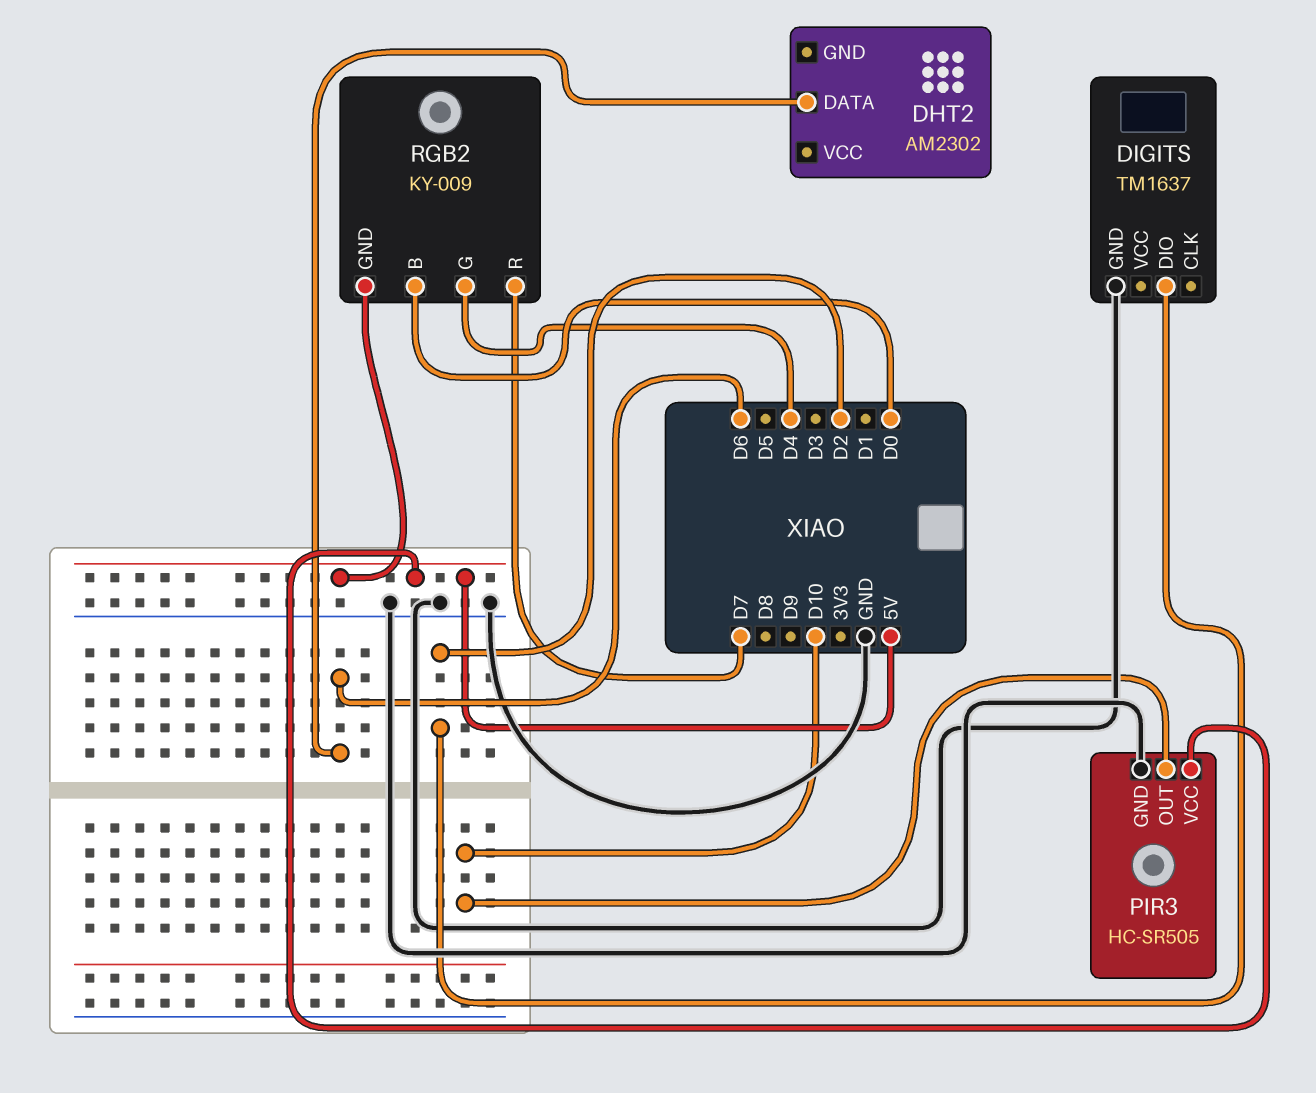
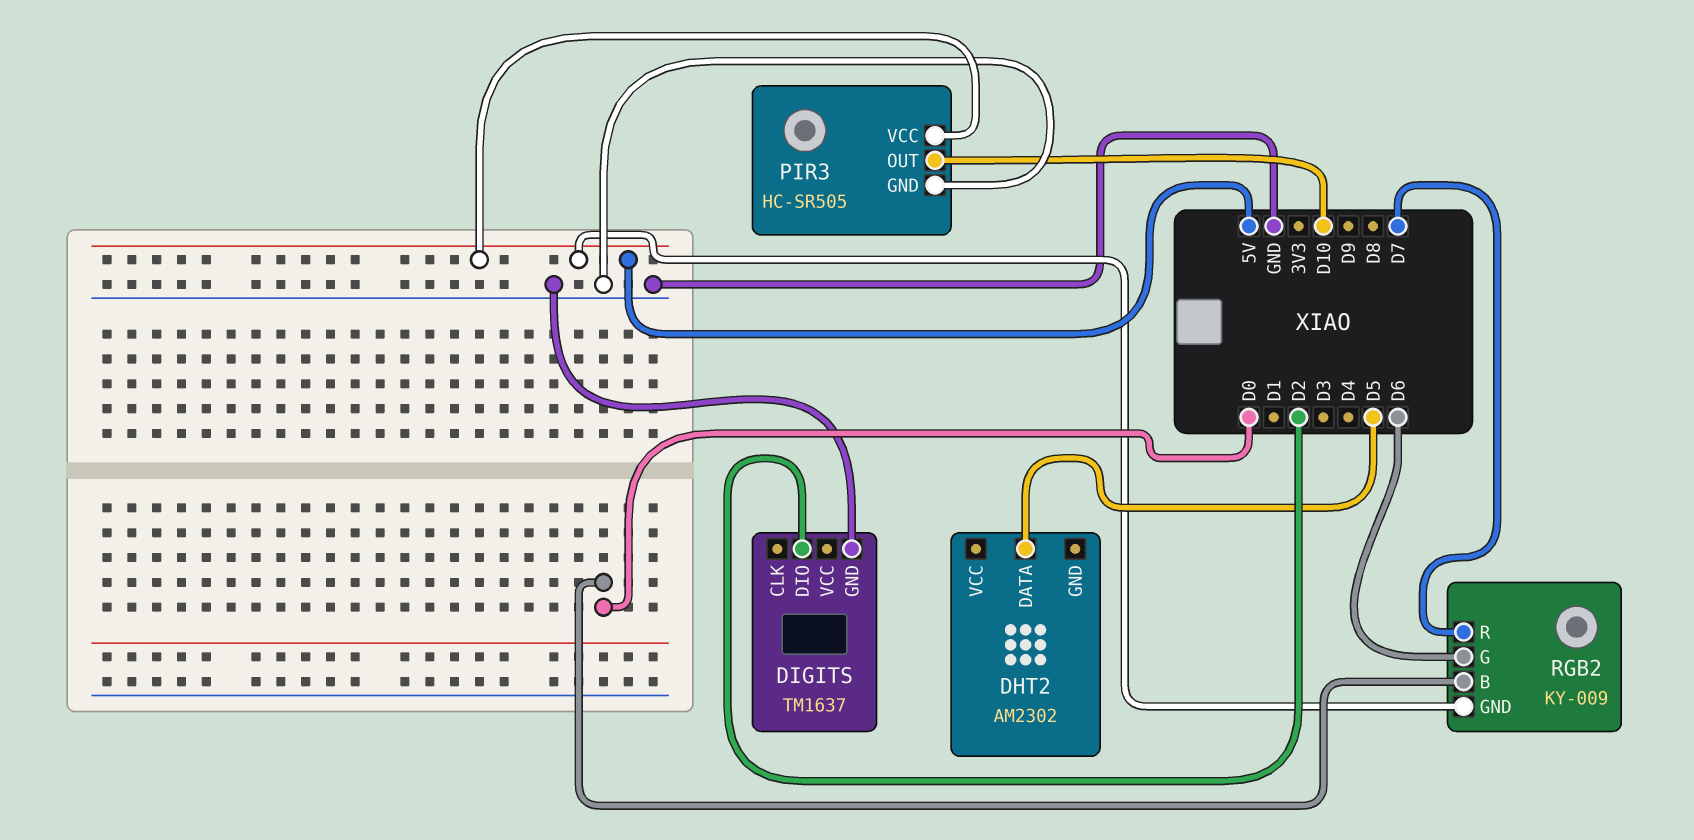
DHT2 pin DATA: D6 -> D5
RGB2 pin G: D4 -> D6

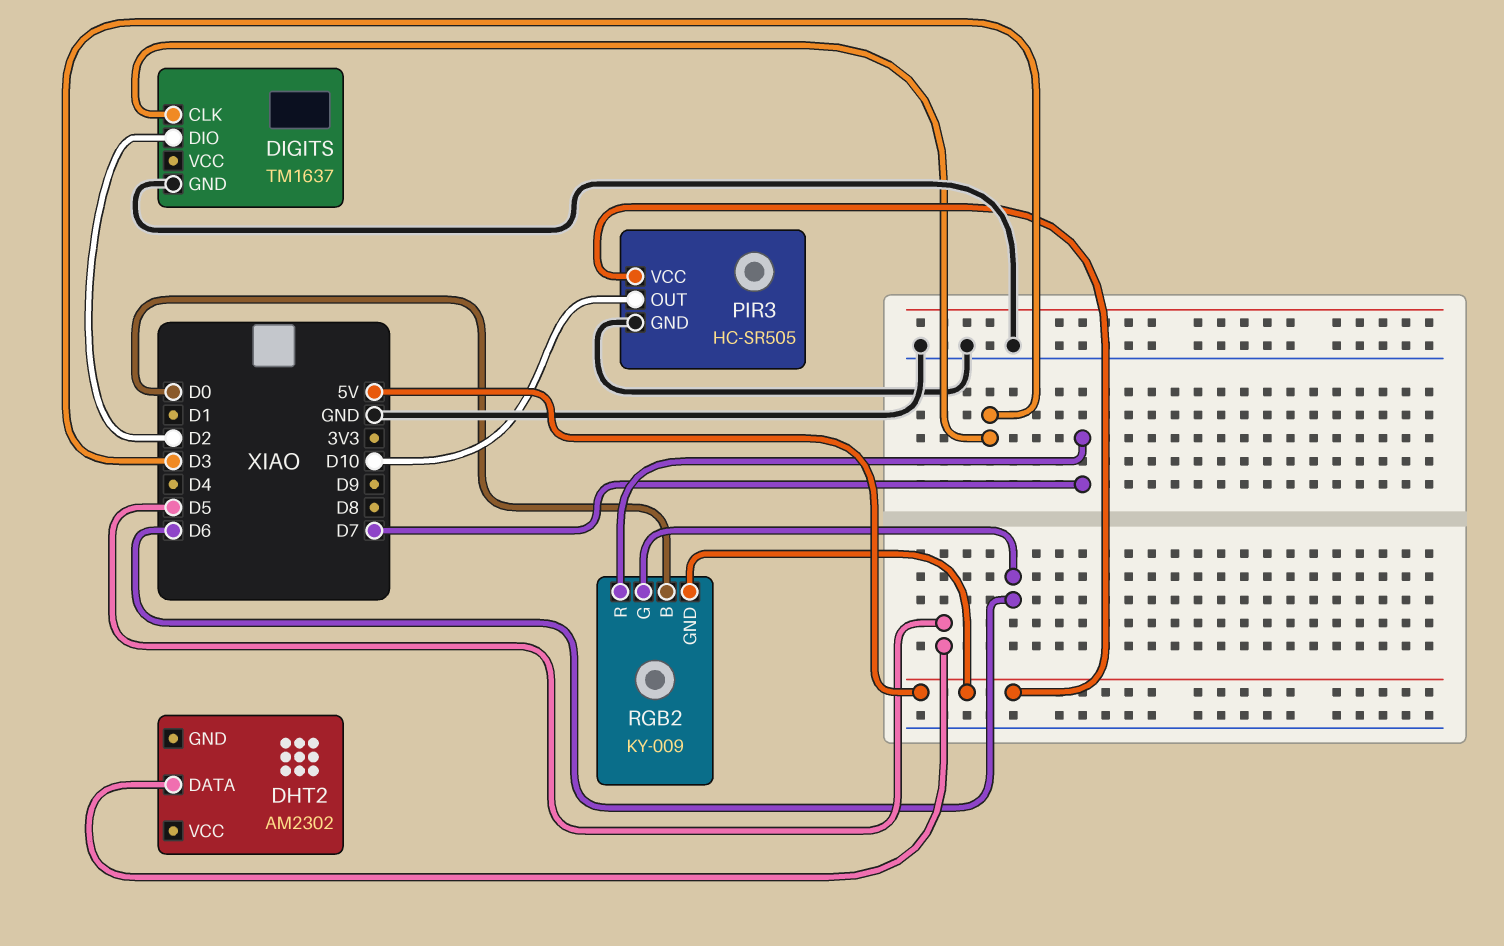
DIGITS pin CLK: none -> D3

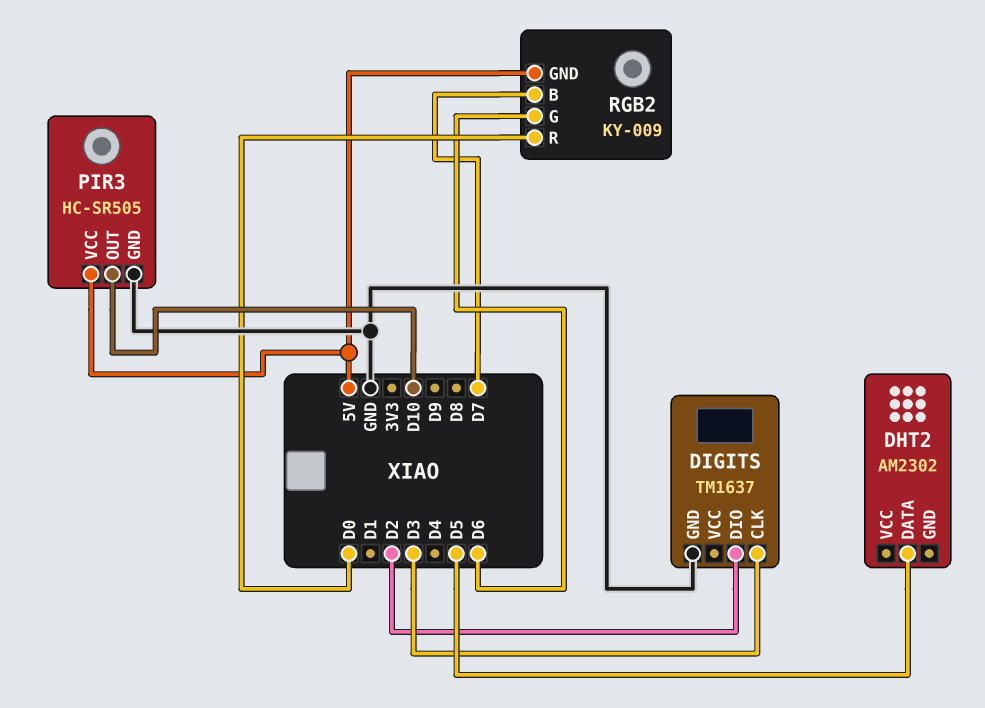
RGB2 pin B: D0 -> D7
RGB2 pin R: D7 -> D0

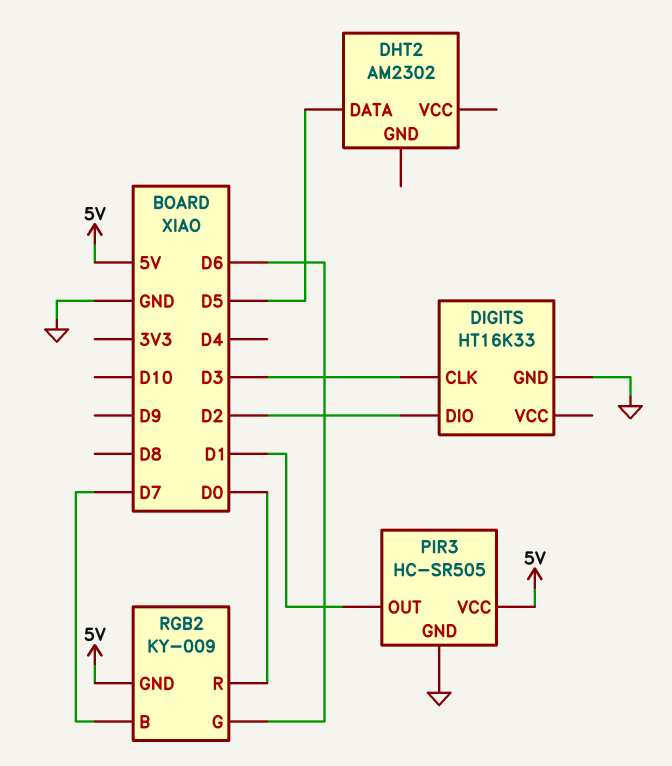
DIGITS: TM1637 -> HT16K33
PIR3 pin OUT: D10 -> D1

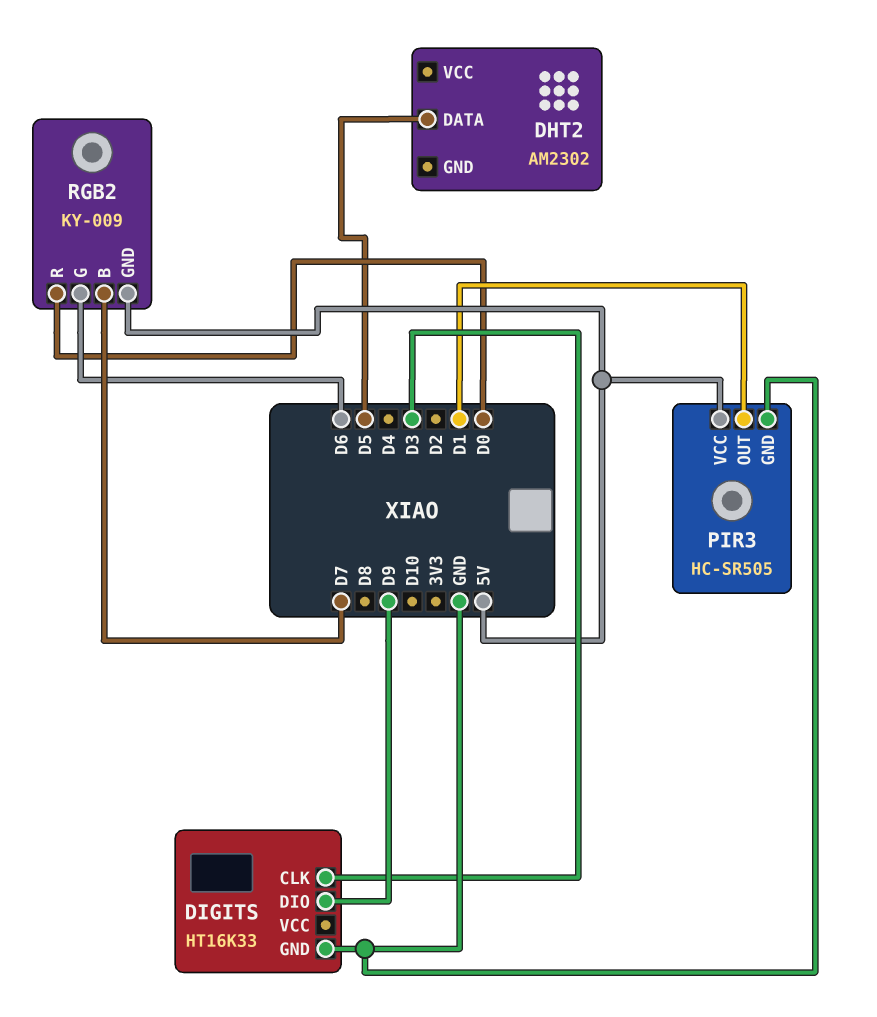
DIGITS pin DIO: D2 -> D9

